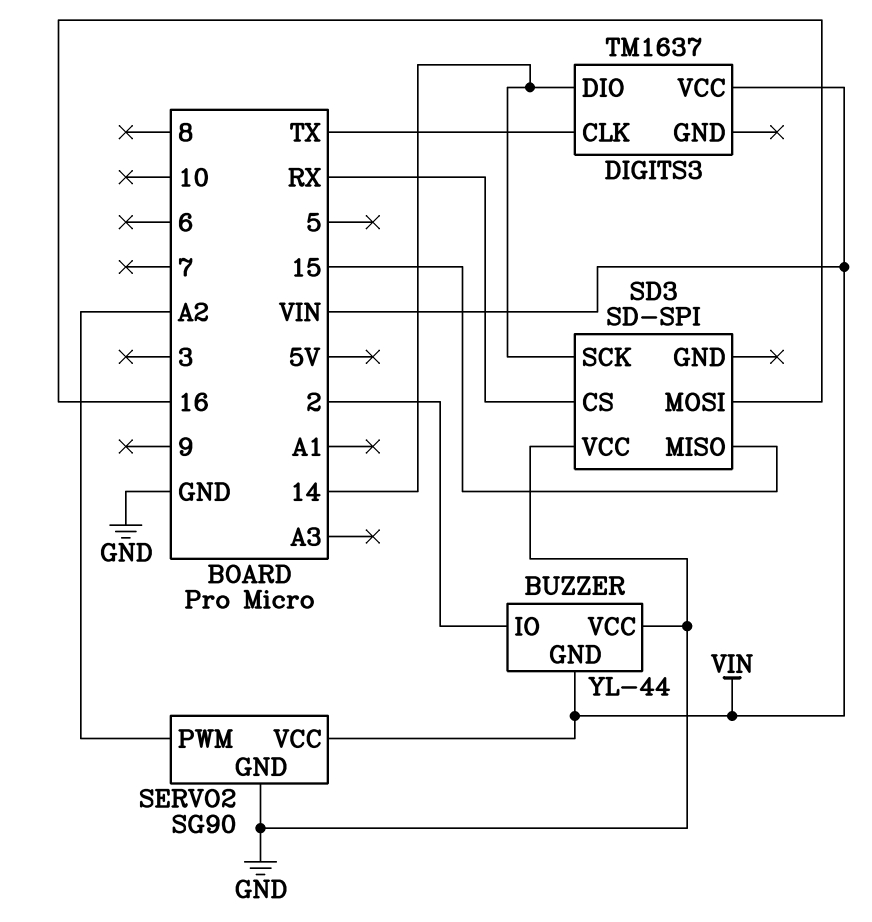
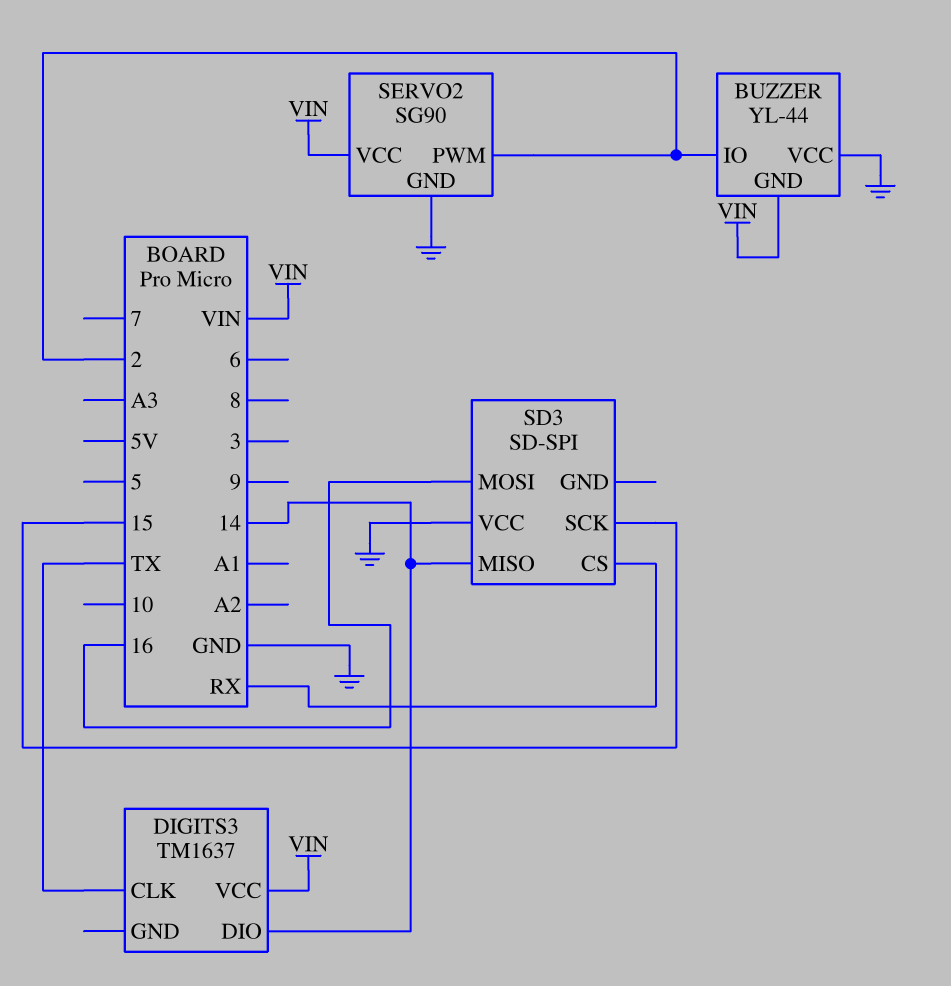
SD3 pin MISO: 15 -> 14
SD3 pin SCK: 14 -> 15
SERVO2 pin PWM: A2 -> 2

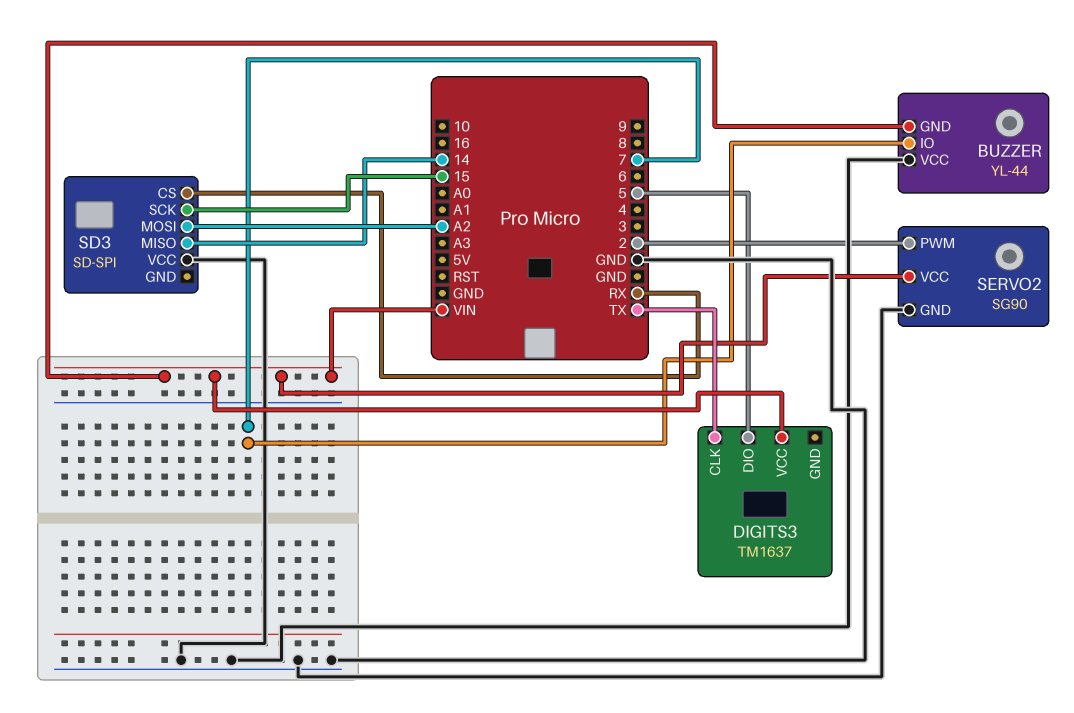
BUZZER pin IO: 2 -> 7
DIGITS3 pin DIO: 14 -> 5
SD3 pin MOSI: 16 -> A2

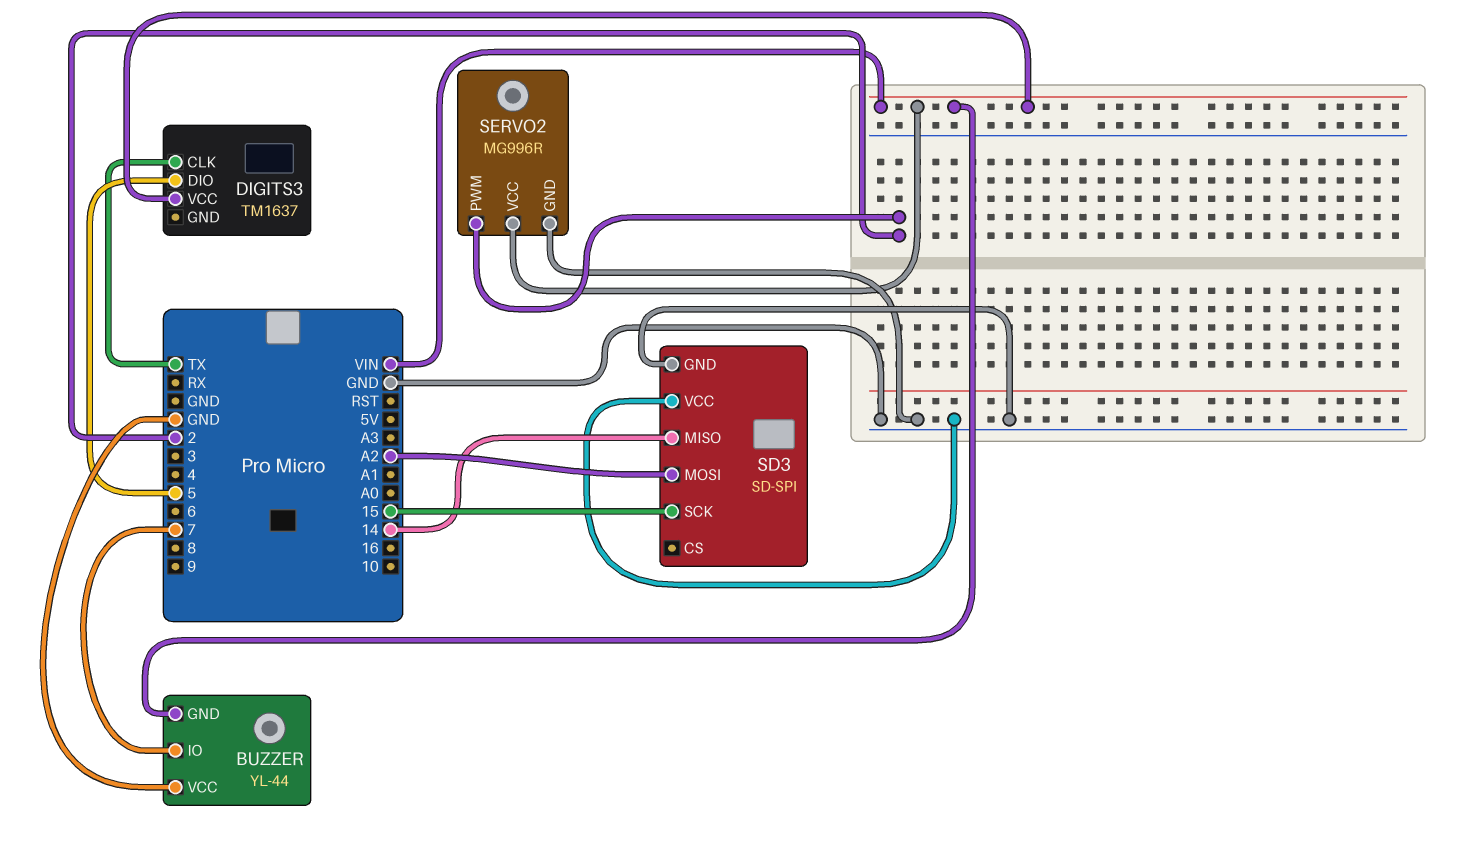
SD3 pin CS: RX -> none
SD3 pin GND: none -> GND
SERVO2: SG90 -> MG996R

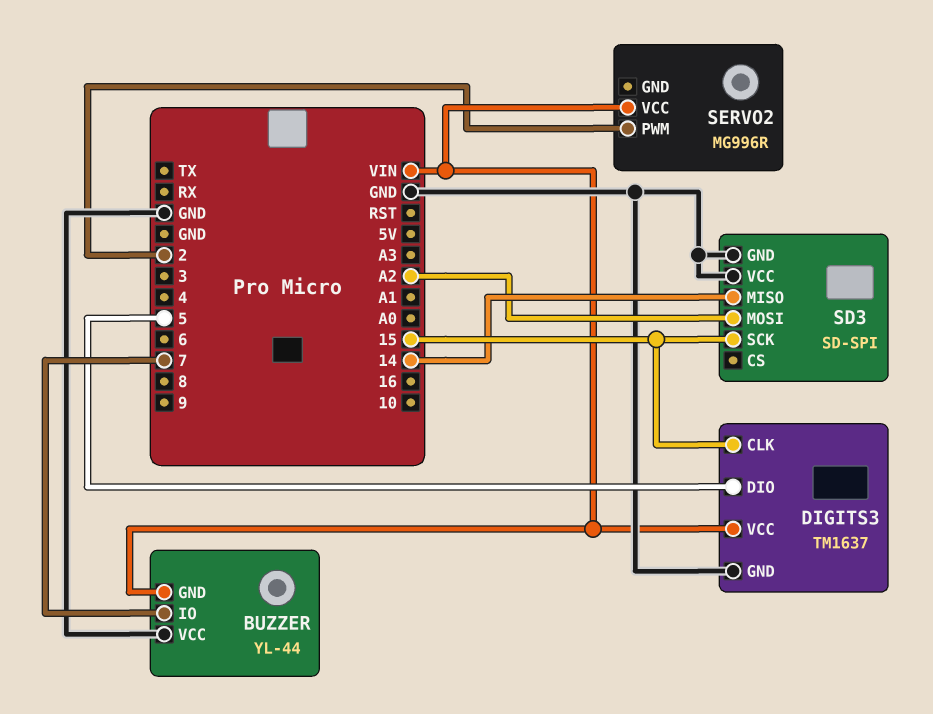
DIGITS3 pin CLK: TX -> 15
DIGITS3 pin GND: none -> GND
SERVO2 pin GND: GND -> none

